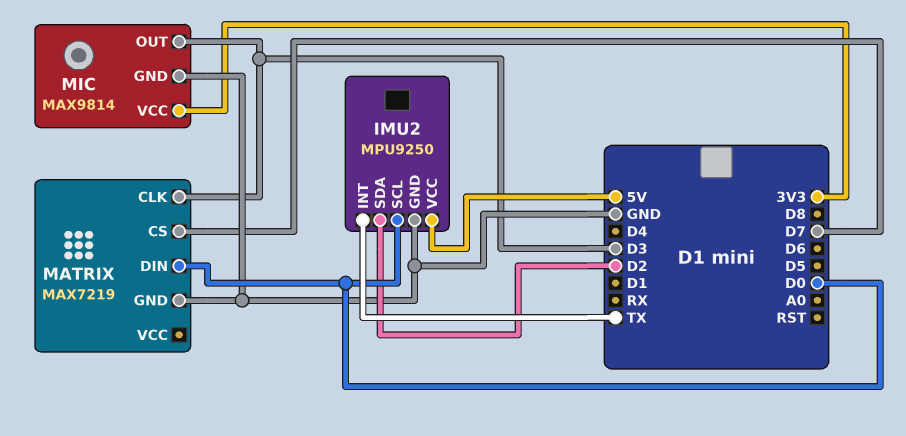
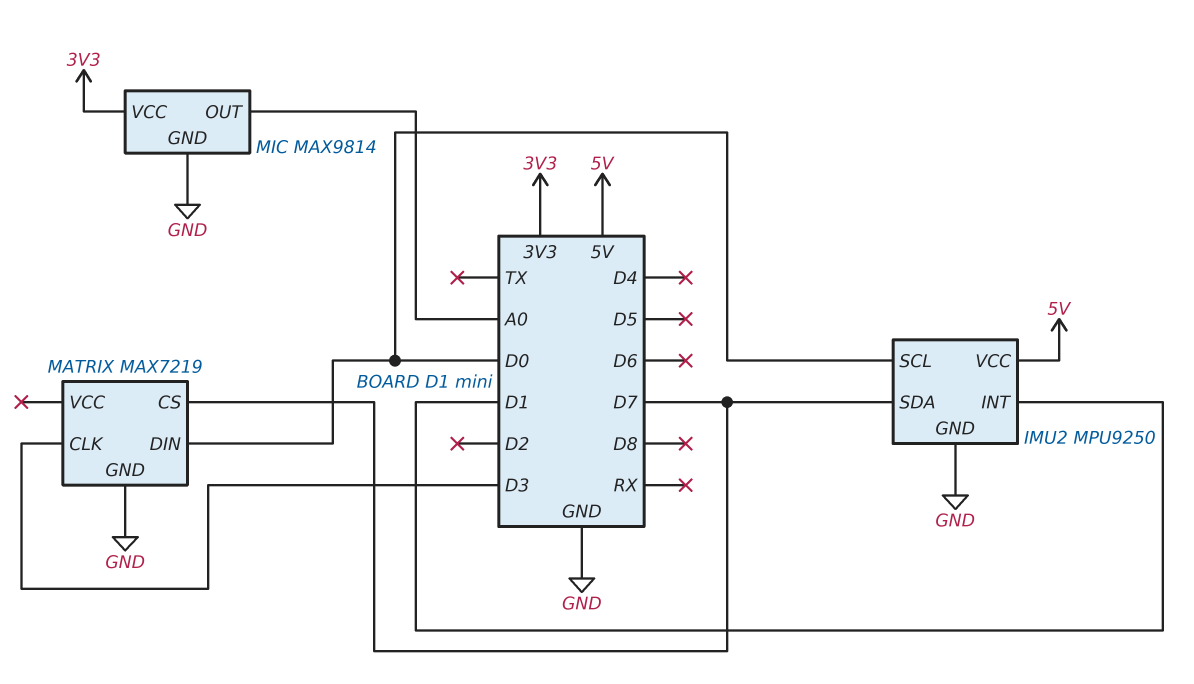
IMU2 pin INT: TX -> D1
IMU2 pin SDA: D2 -> D7
MIC pin OUT: D3 -> A0

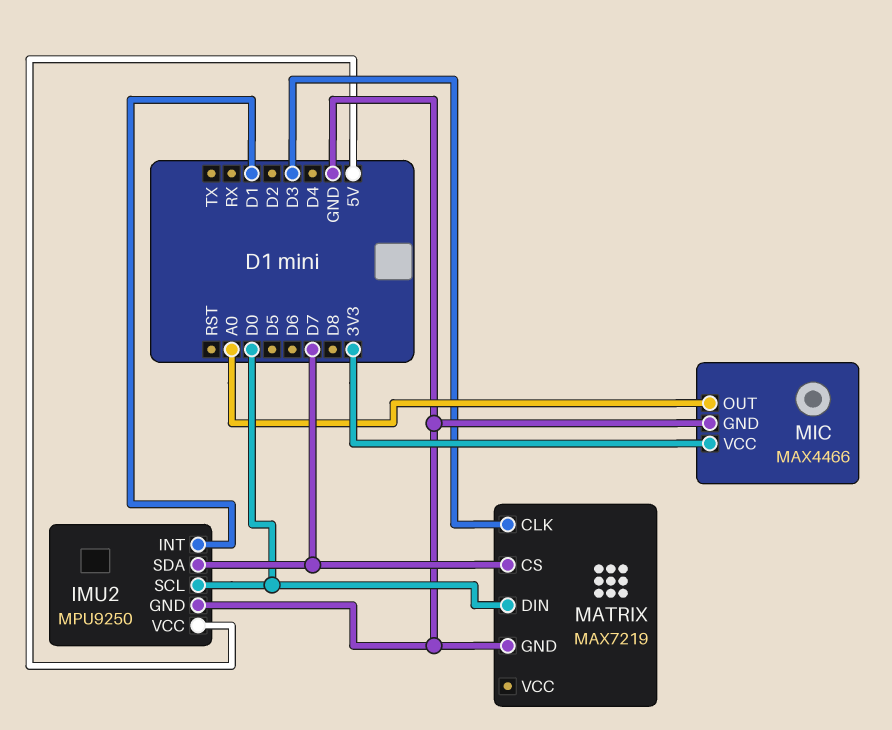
MIC: MAX9814 -> MAX4466

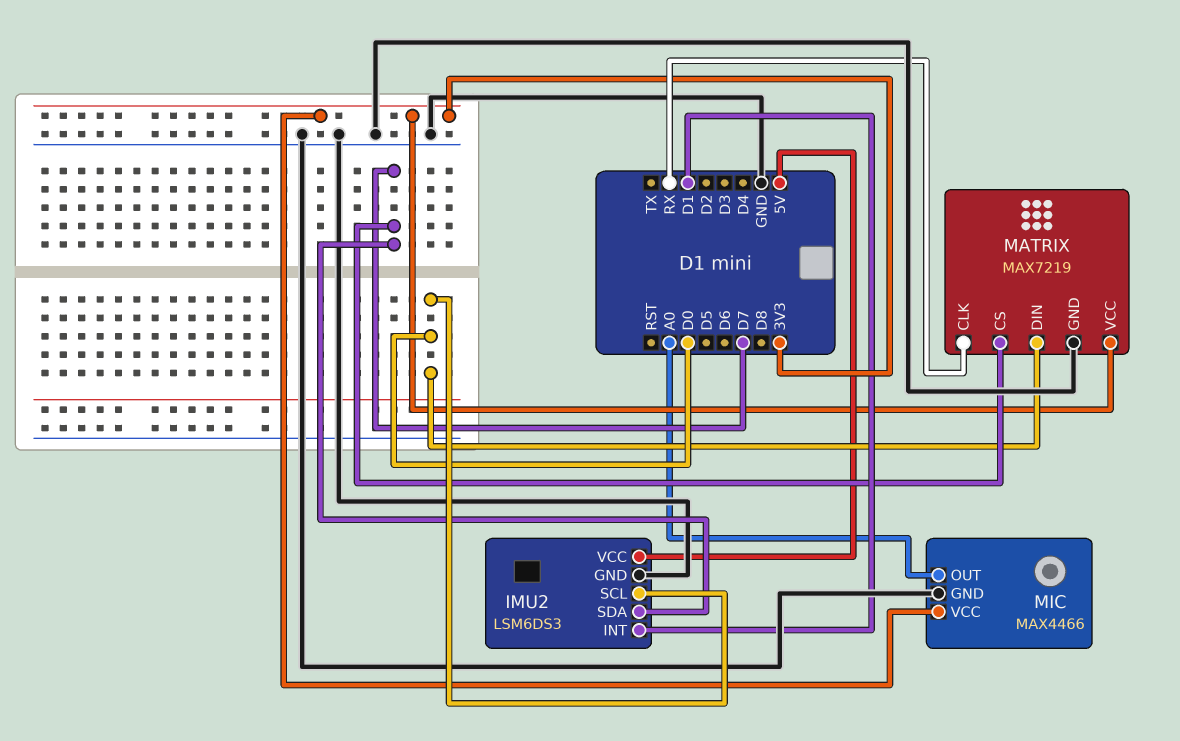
IMU2: MPU9250 -> LSM6DS3
MATRIX pin CLK: D3 -> RX
MATRIX pin VCC: none -> 3V3

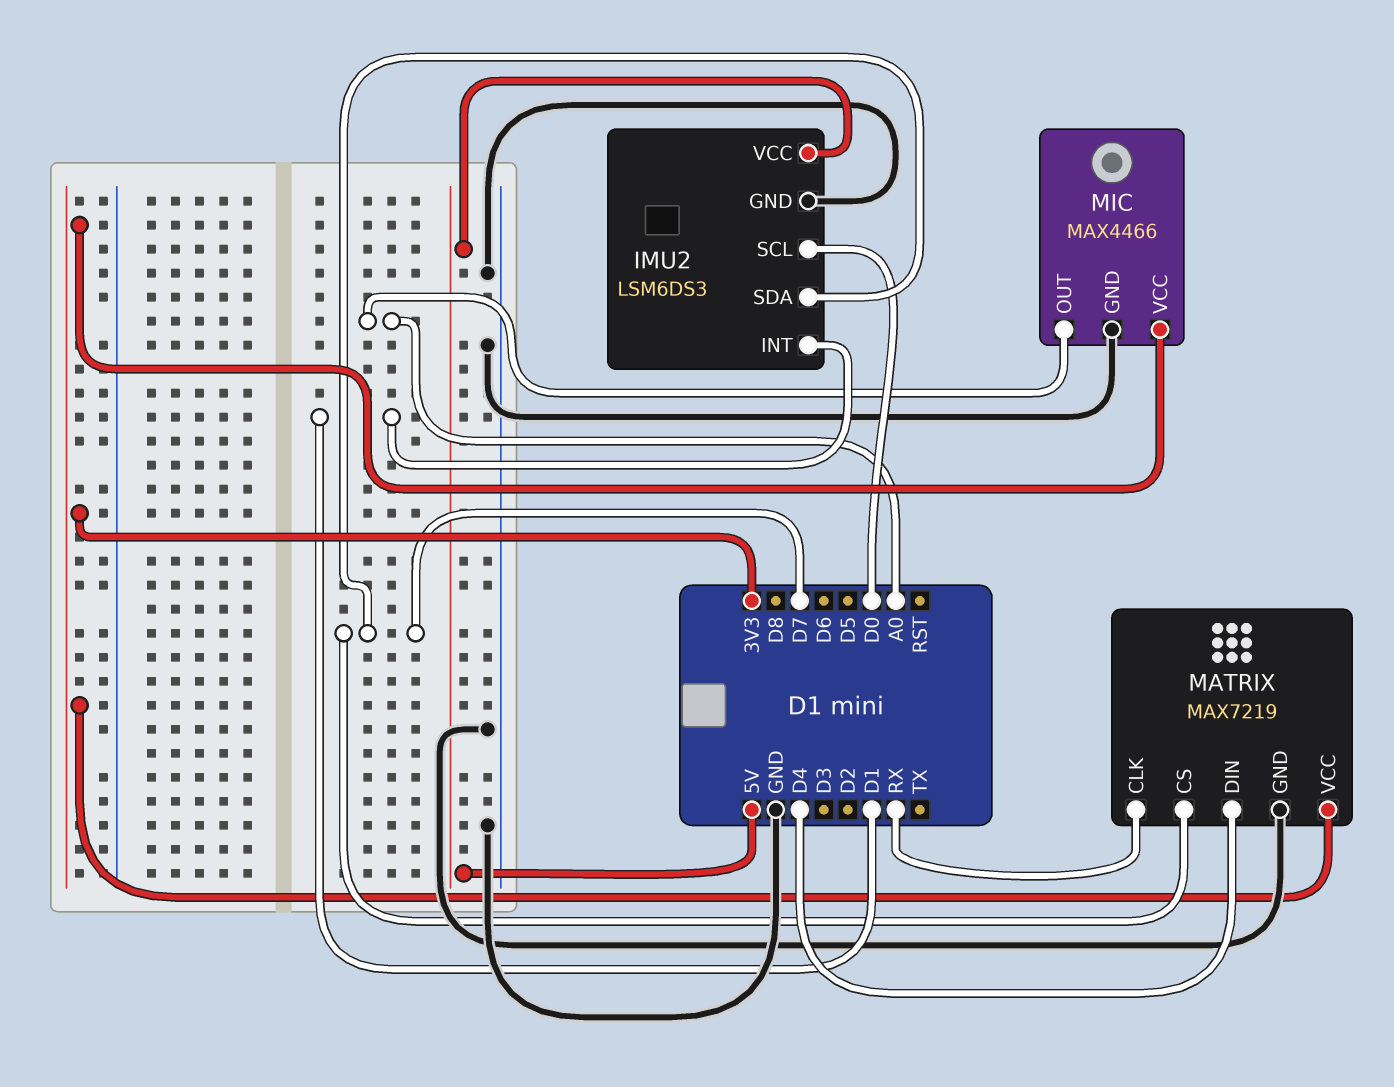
MATRIX pin DIN: D0 -> D4

